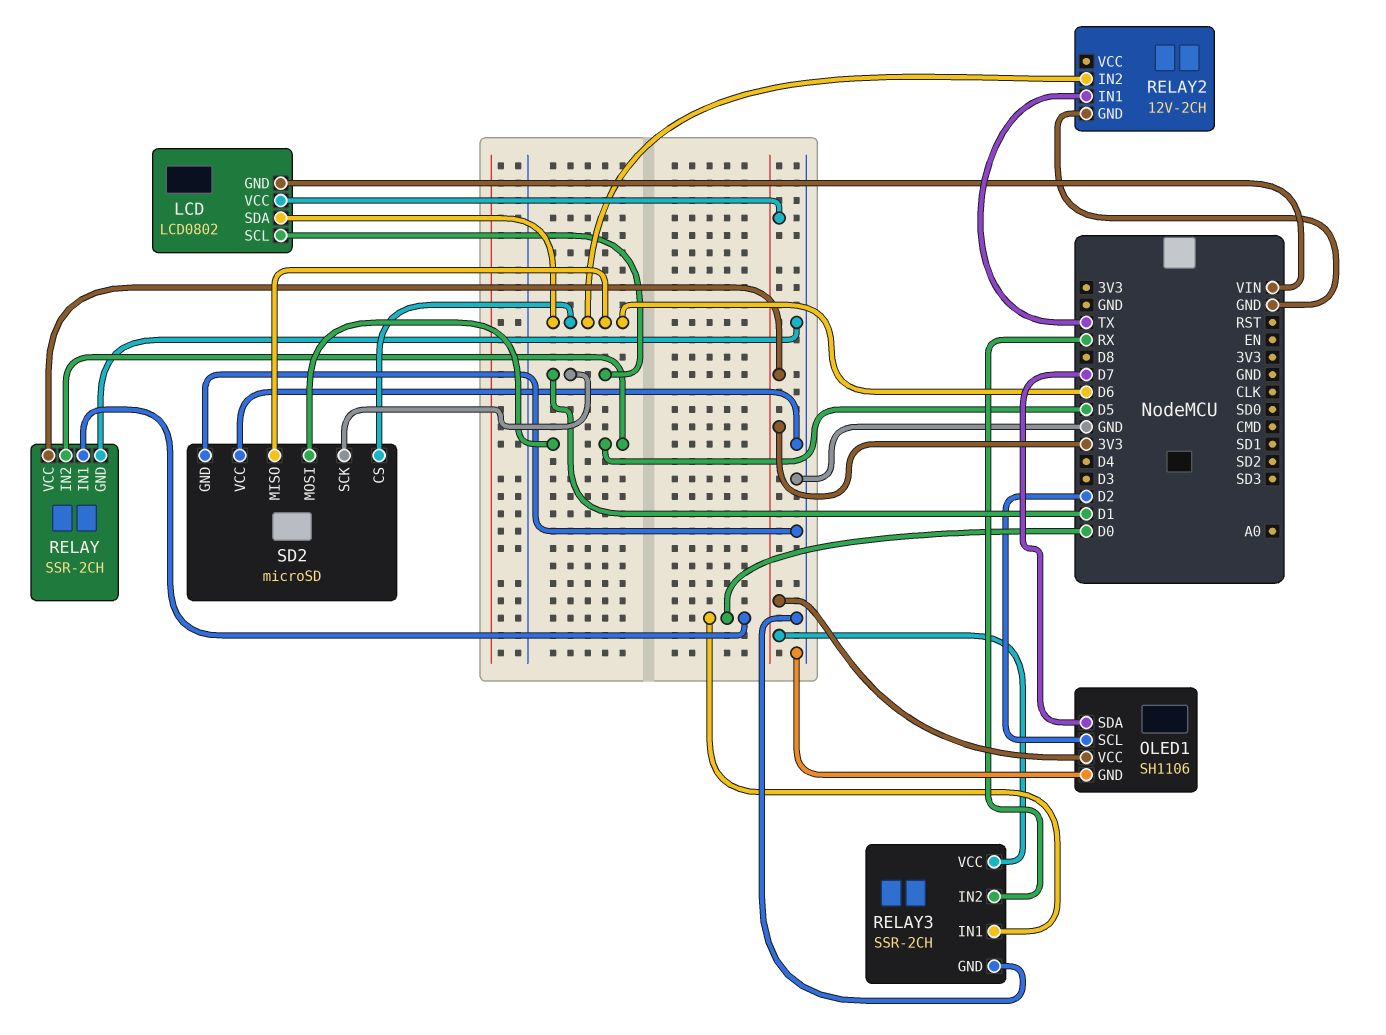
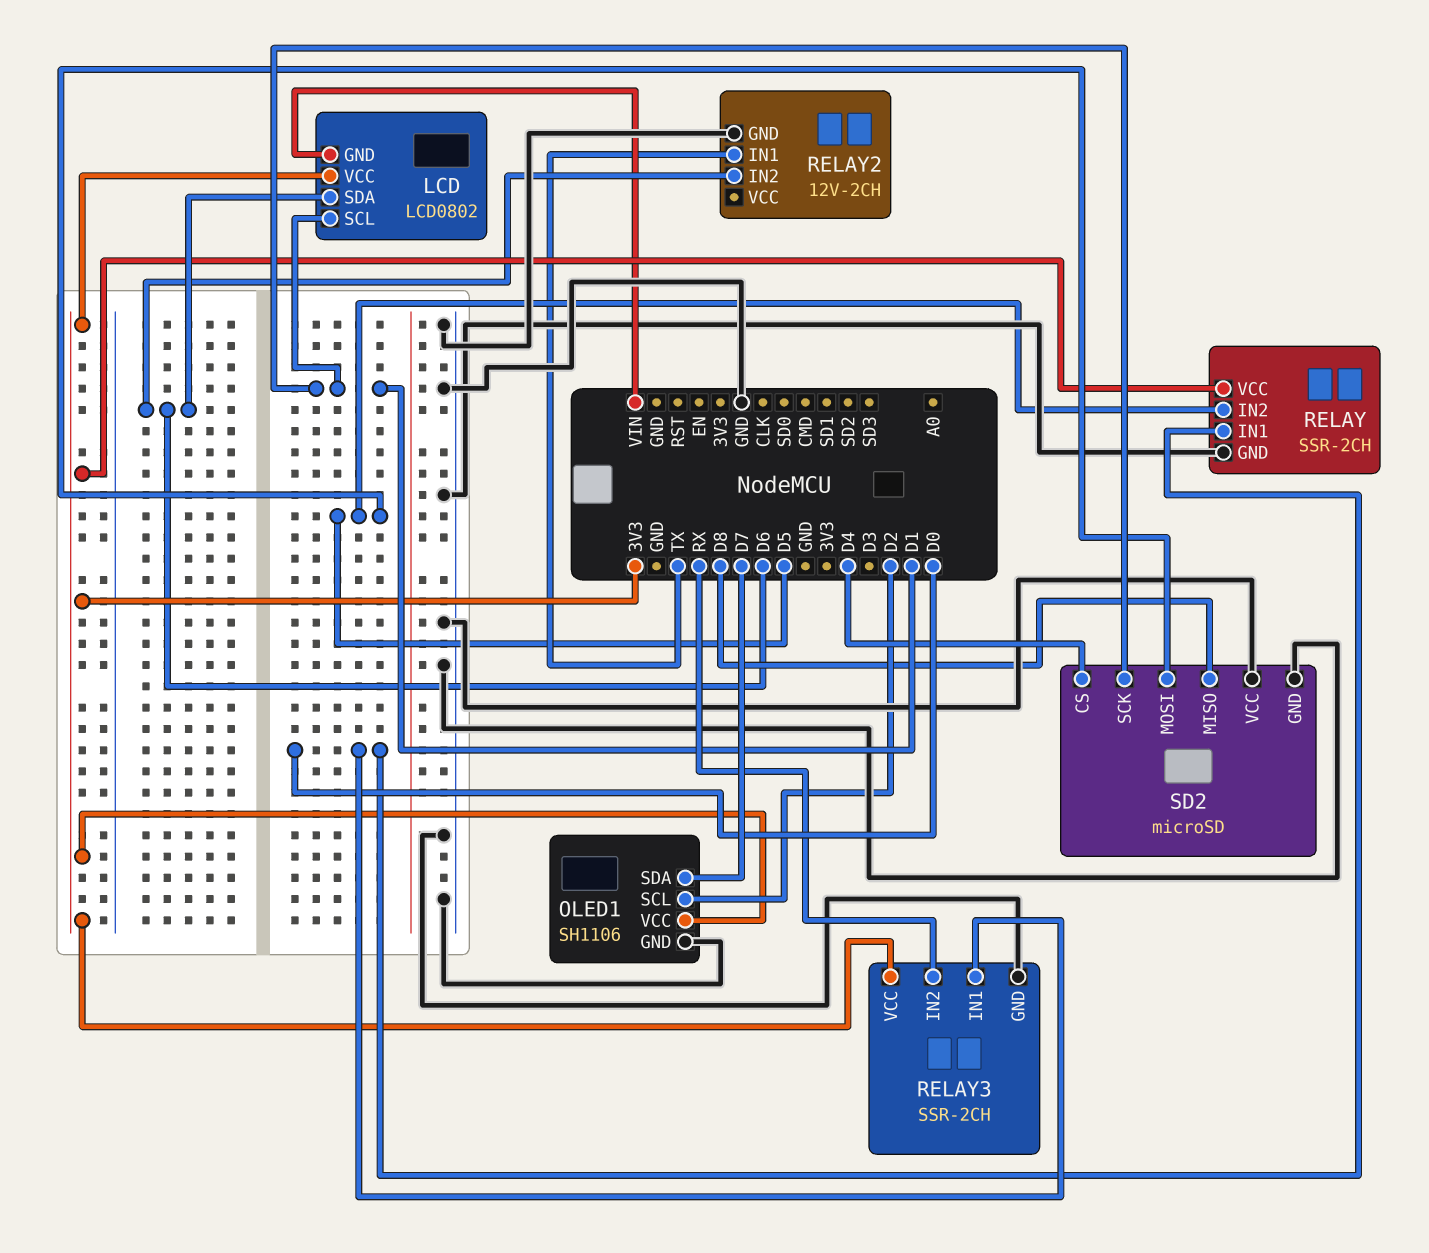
SD2 pin CS: D6 -> D4
SD2 pin MISO: D6 -> D8

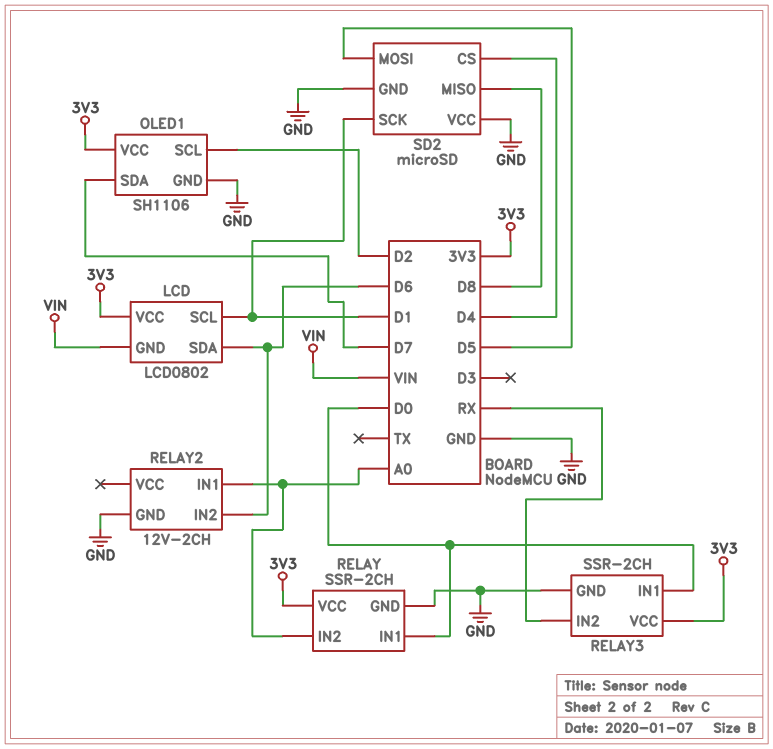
RELAY pin IN2: D5 -> A0
RELAY2 pin IN1: TX -> A0

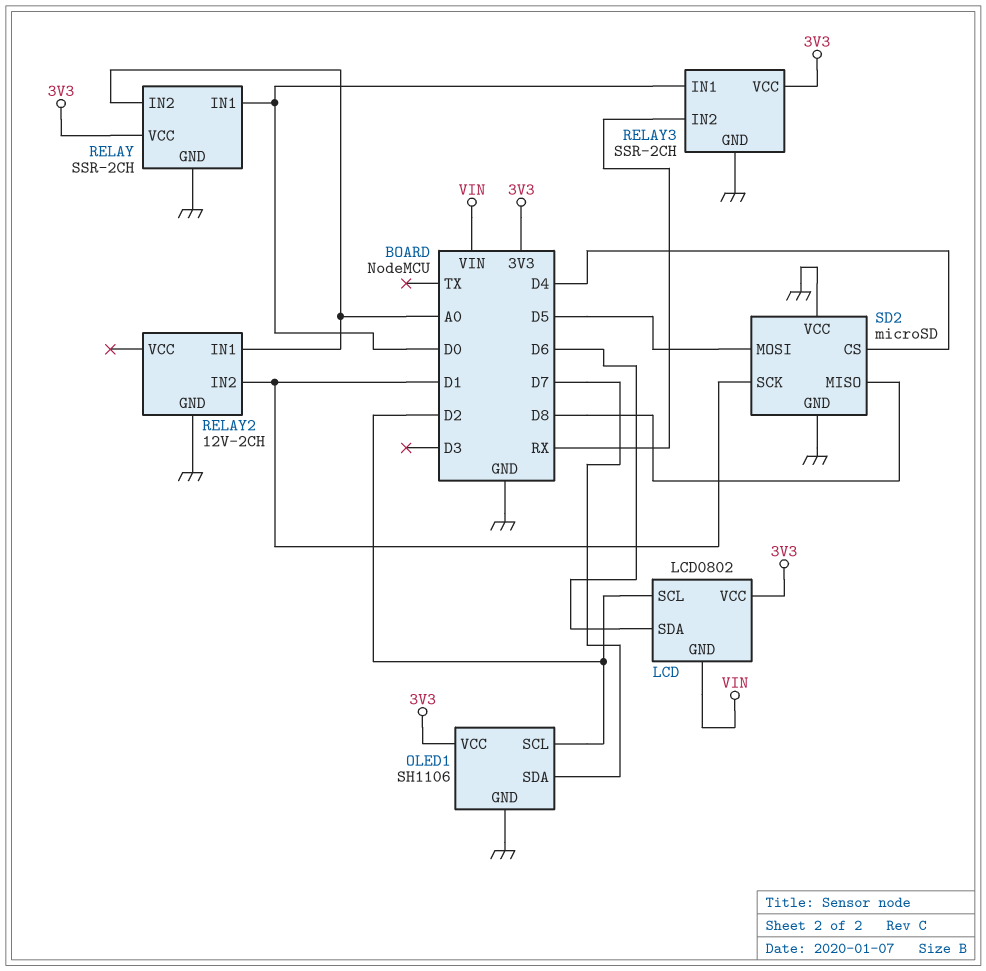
LCD pin SCL: D1 -> D2
RELAY2 pin IN2: D6 -> D1

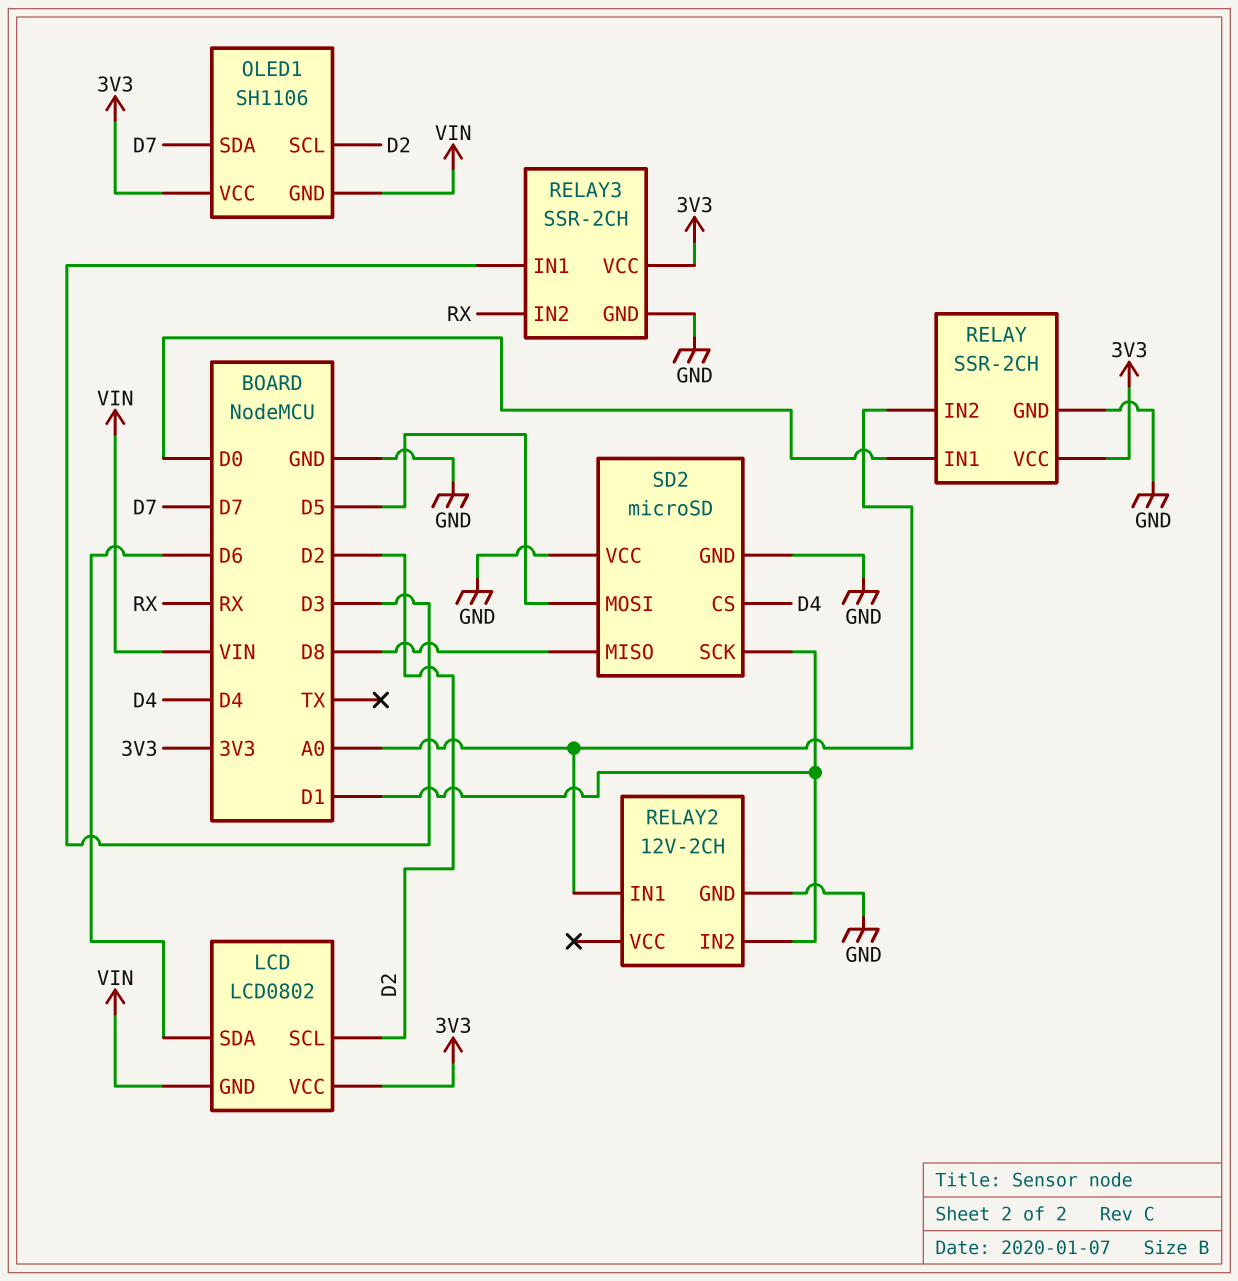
OLED1 pin GND: GND -> VIN
RELAY3 pin IN1: D0 -> D3

